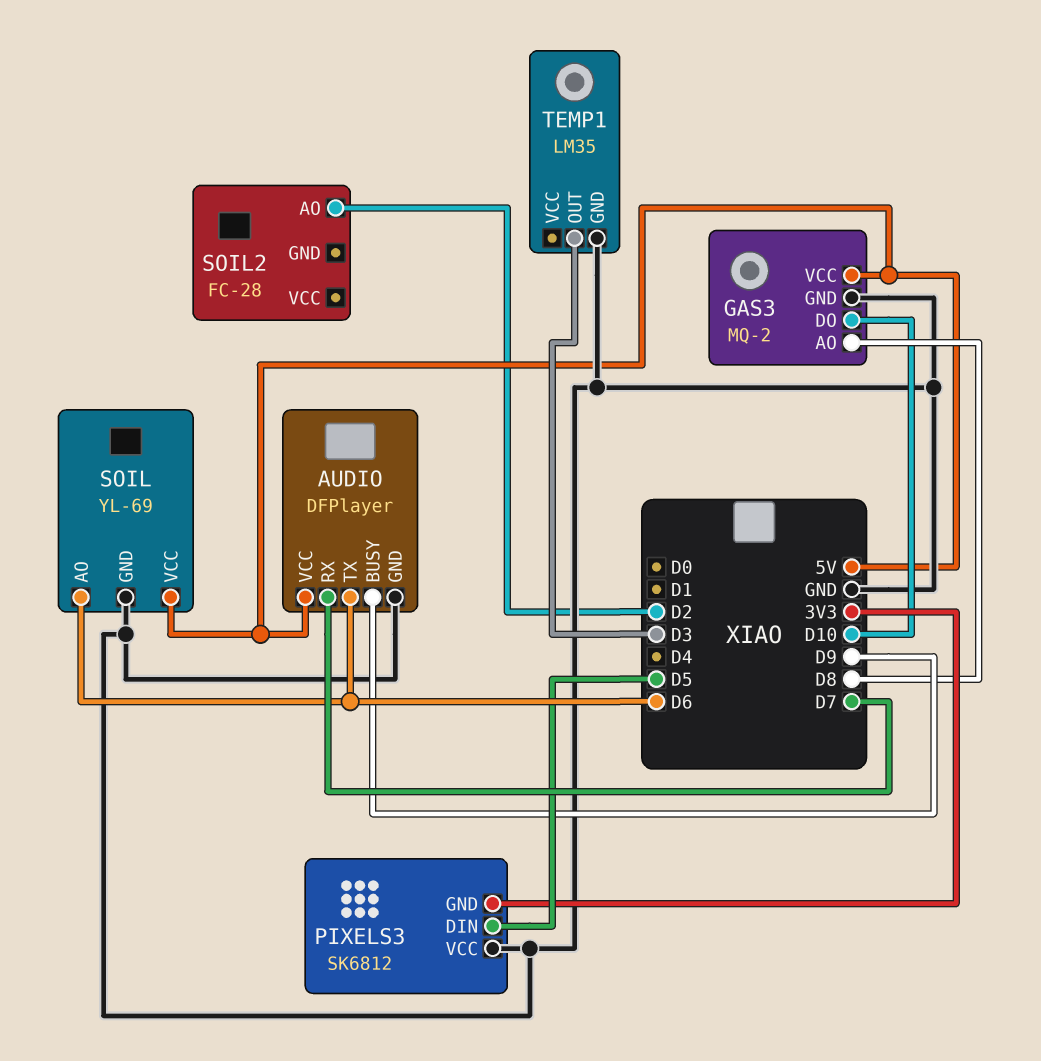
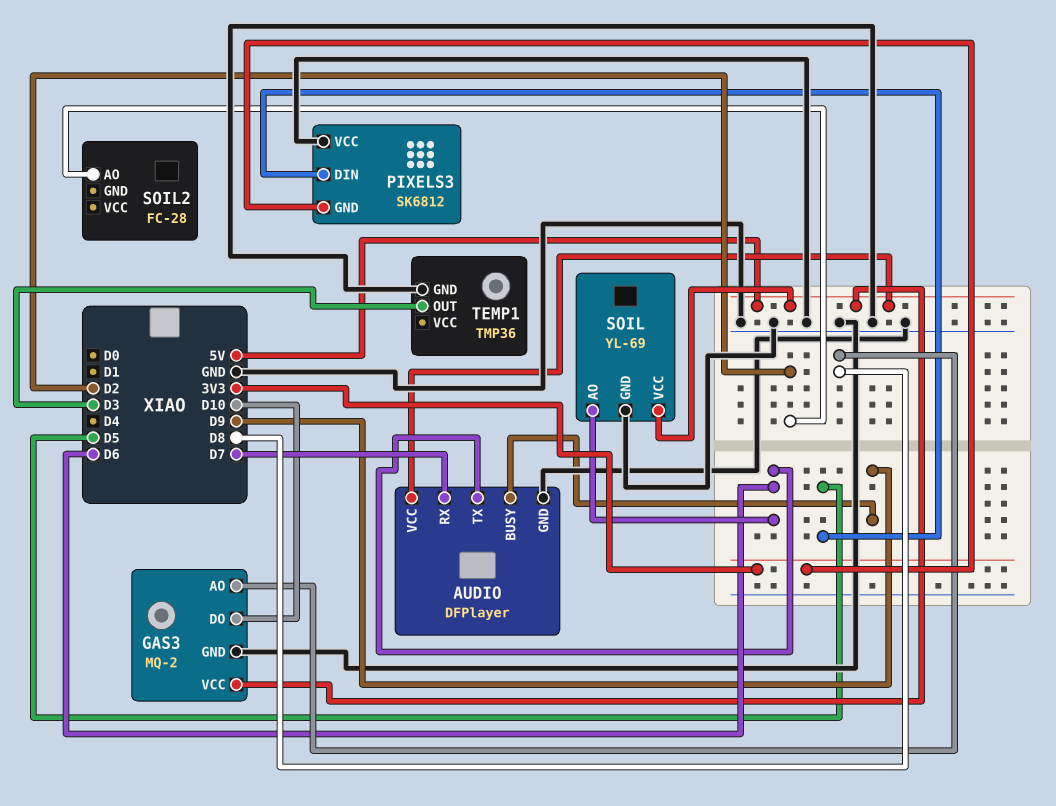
TEMP1: LM35 -> TMP36

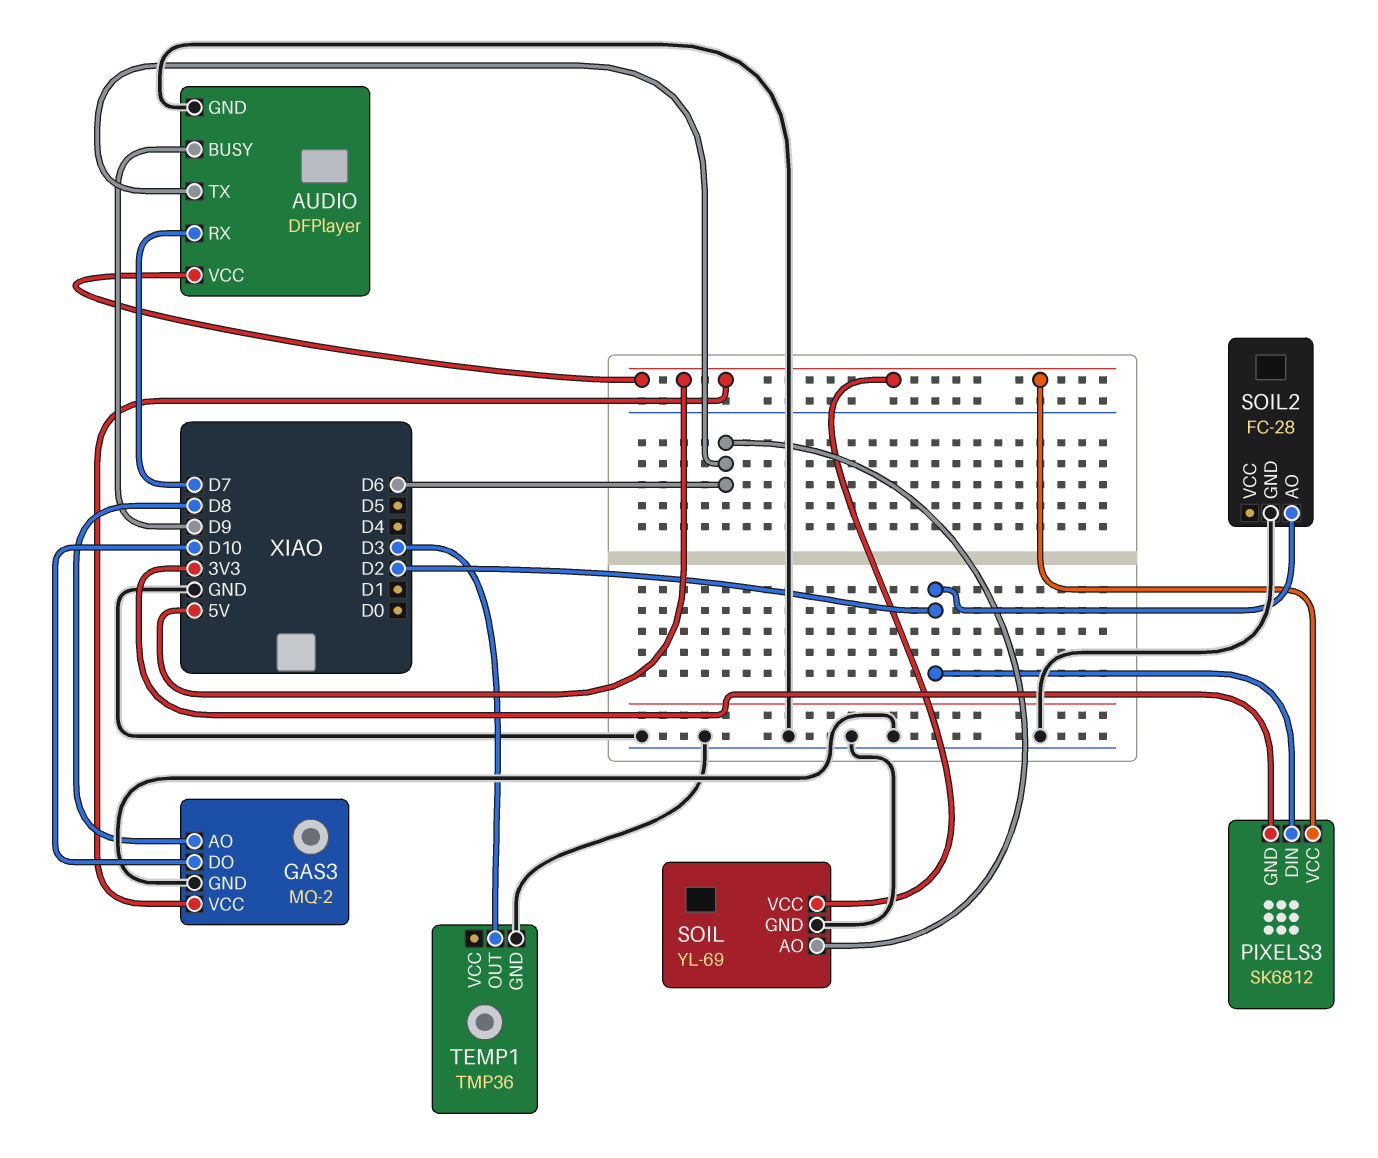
PIXELS3 pin DIN: D5 -> D2
PIXELS3 pin VCC: GND -> 5V
SOIL2 pin GND: none -> GND

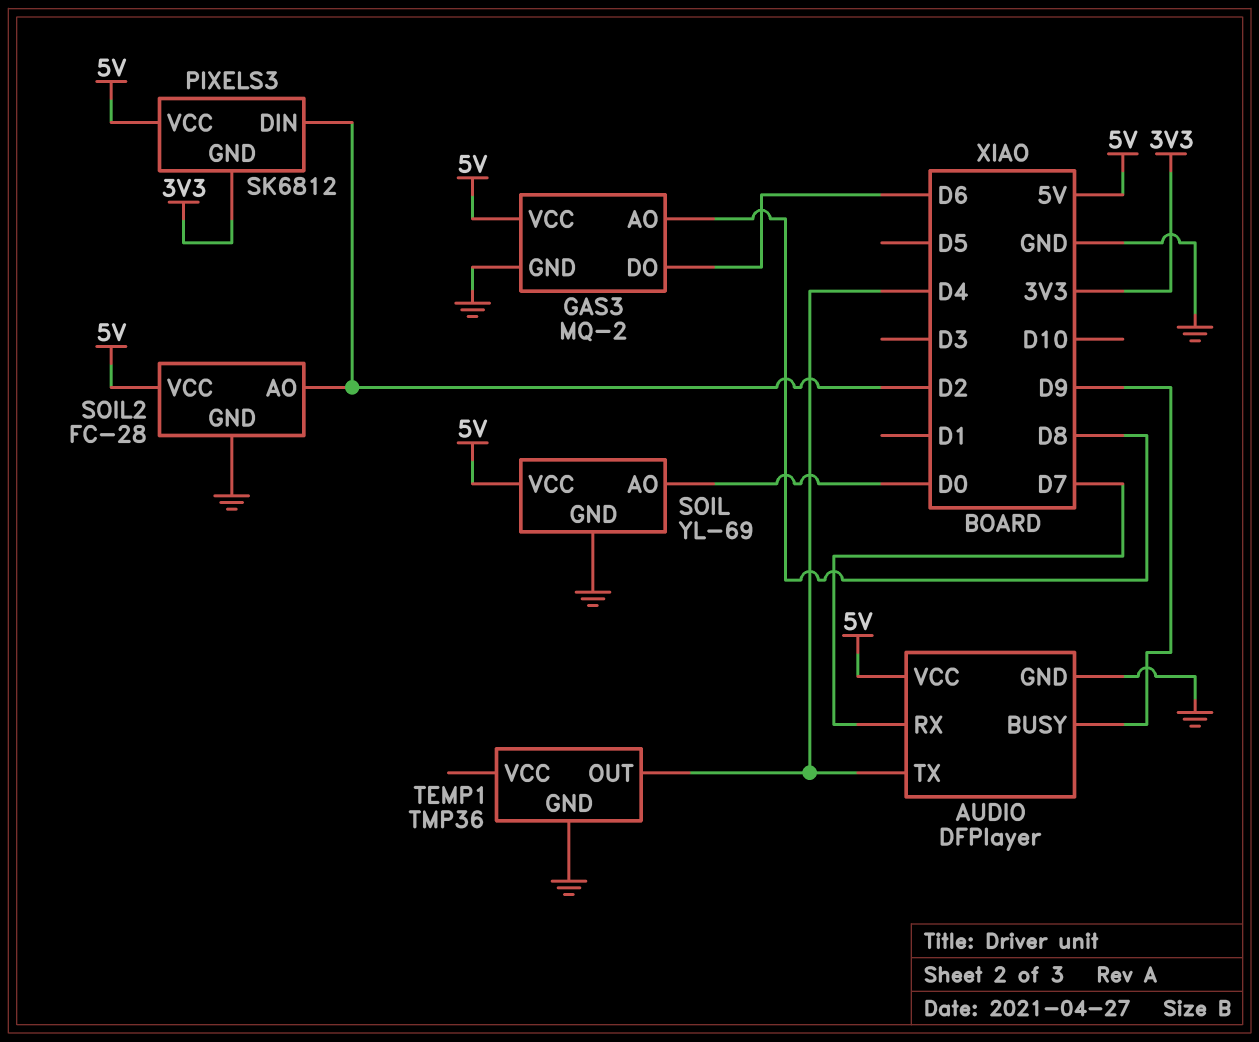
AUDIO pin TX: D6 -> D4
GAS3 pin DO: D10 -> D6
SOIL pin AO: D6 -> D0
SOIL2 pin VCC: none -> 5V
TEMP1 pin OUT: D3 -> D4

